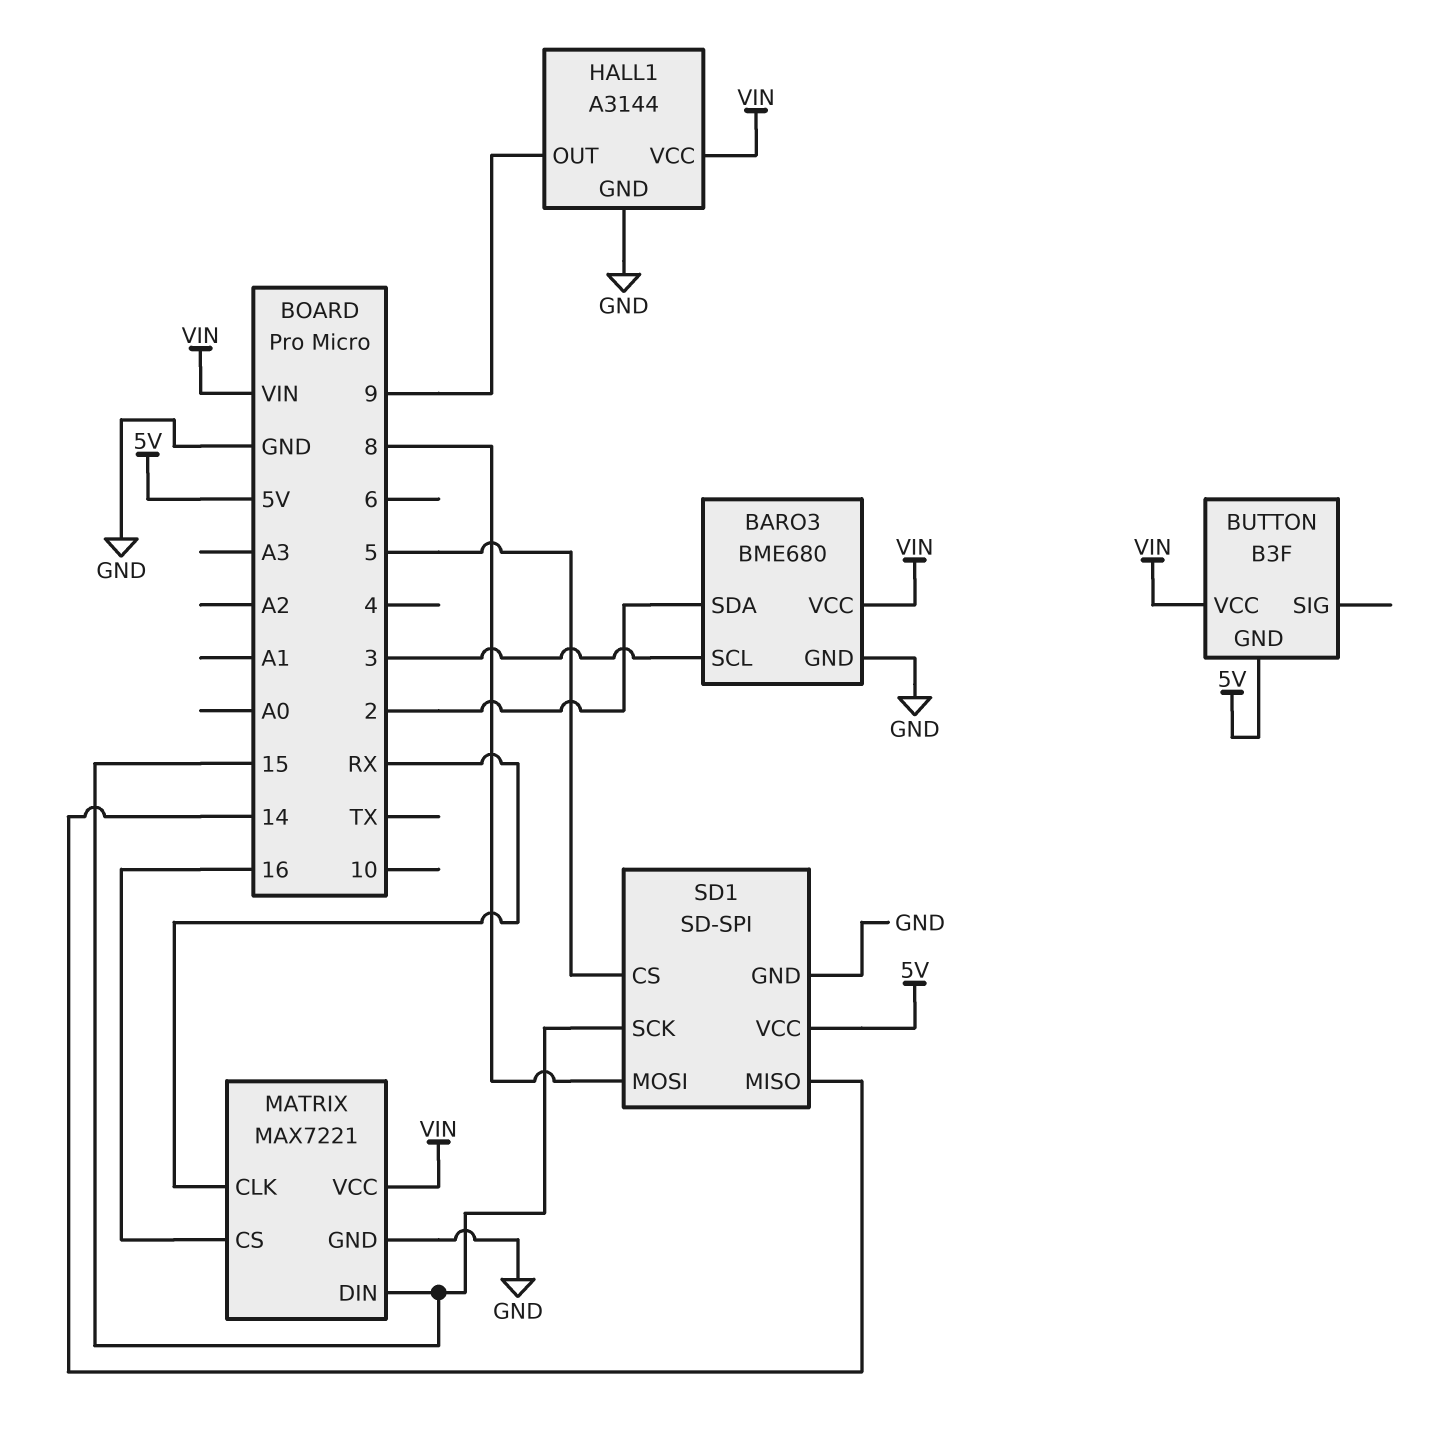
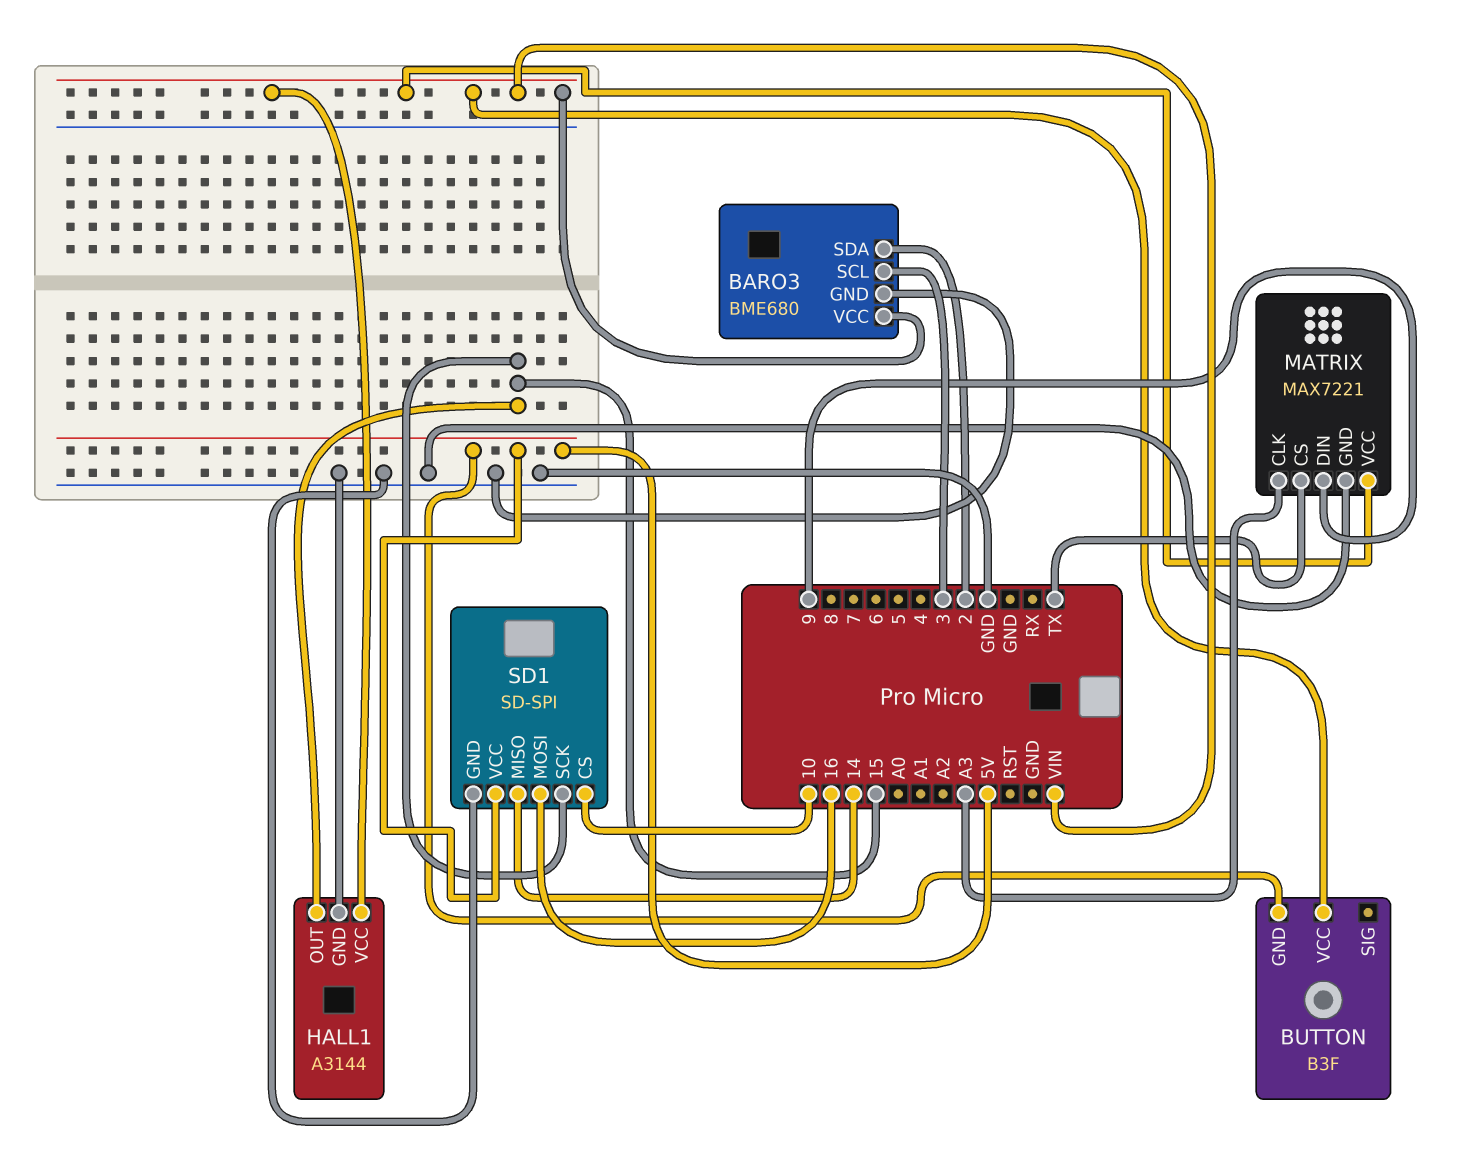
HALL1 pin OUT: 9 -> 15
MATRIX pin CLK: RX -> A3
MATRIX pin CS: 16 -> TX
MATRIX pin DIN: 15 -> 9
SD1 pin CS: 5 -> 10
SD1 pin MOSI: 8 -> 16

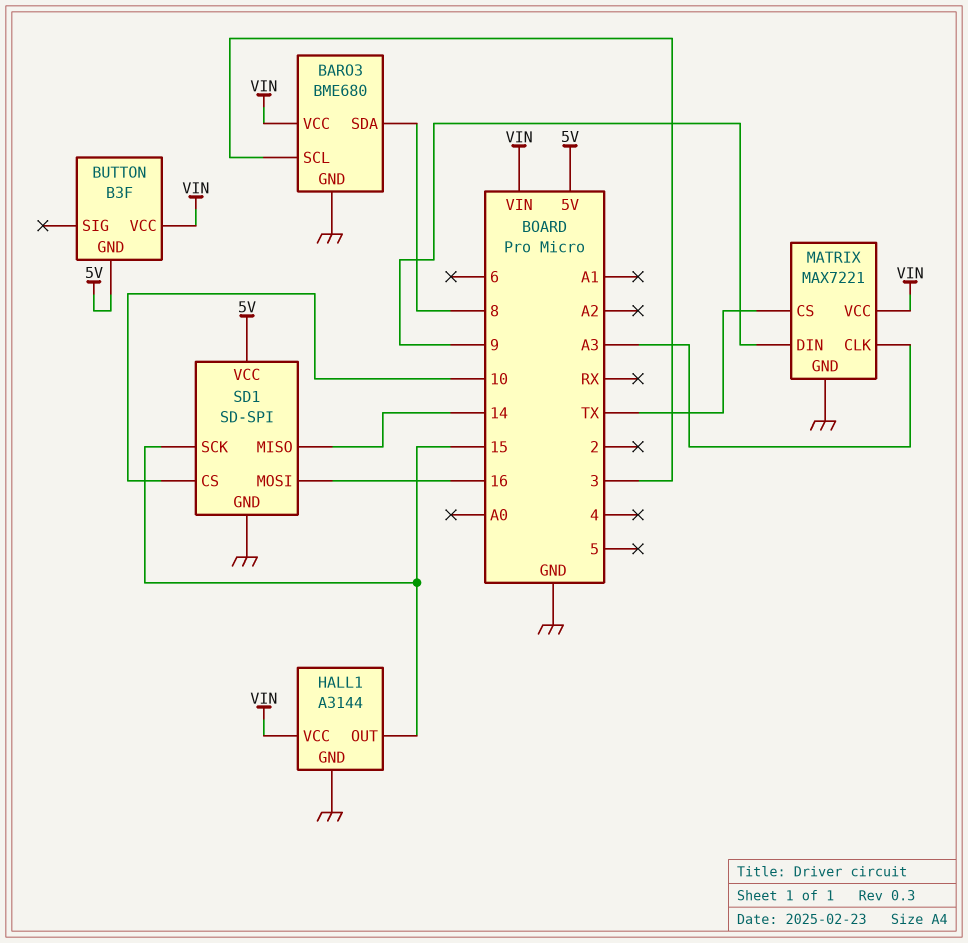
BARO3 pin SDA: 2 -> 8

